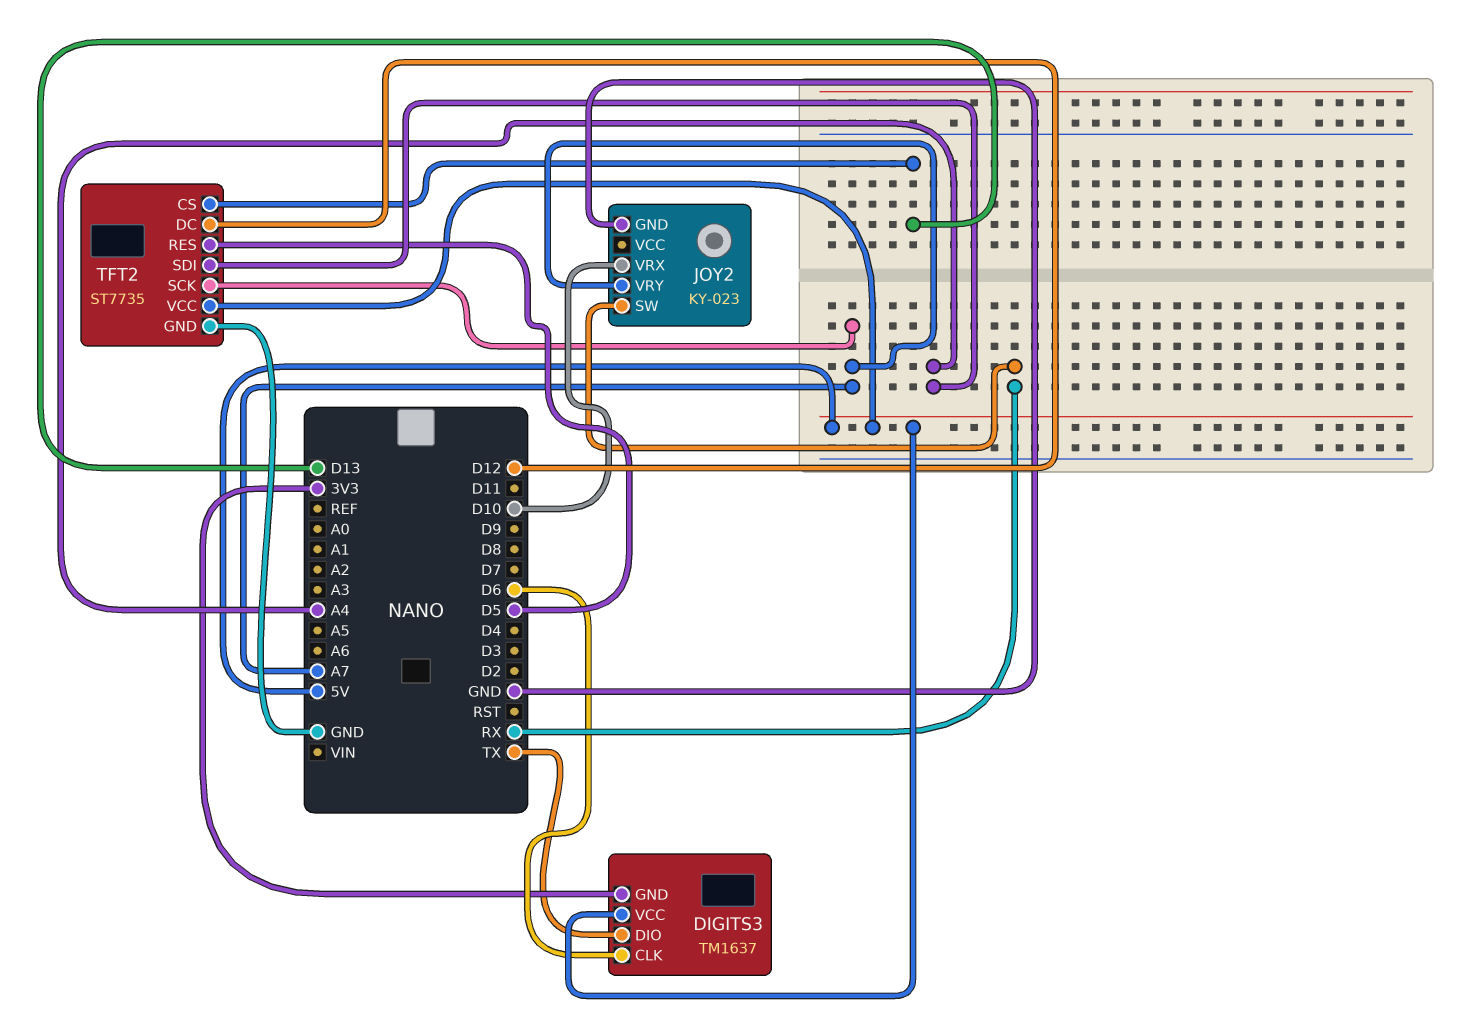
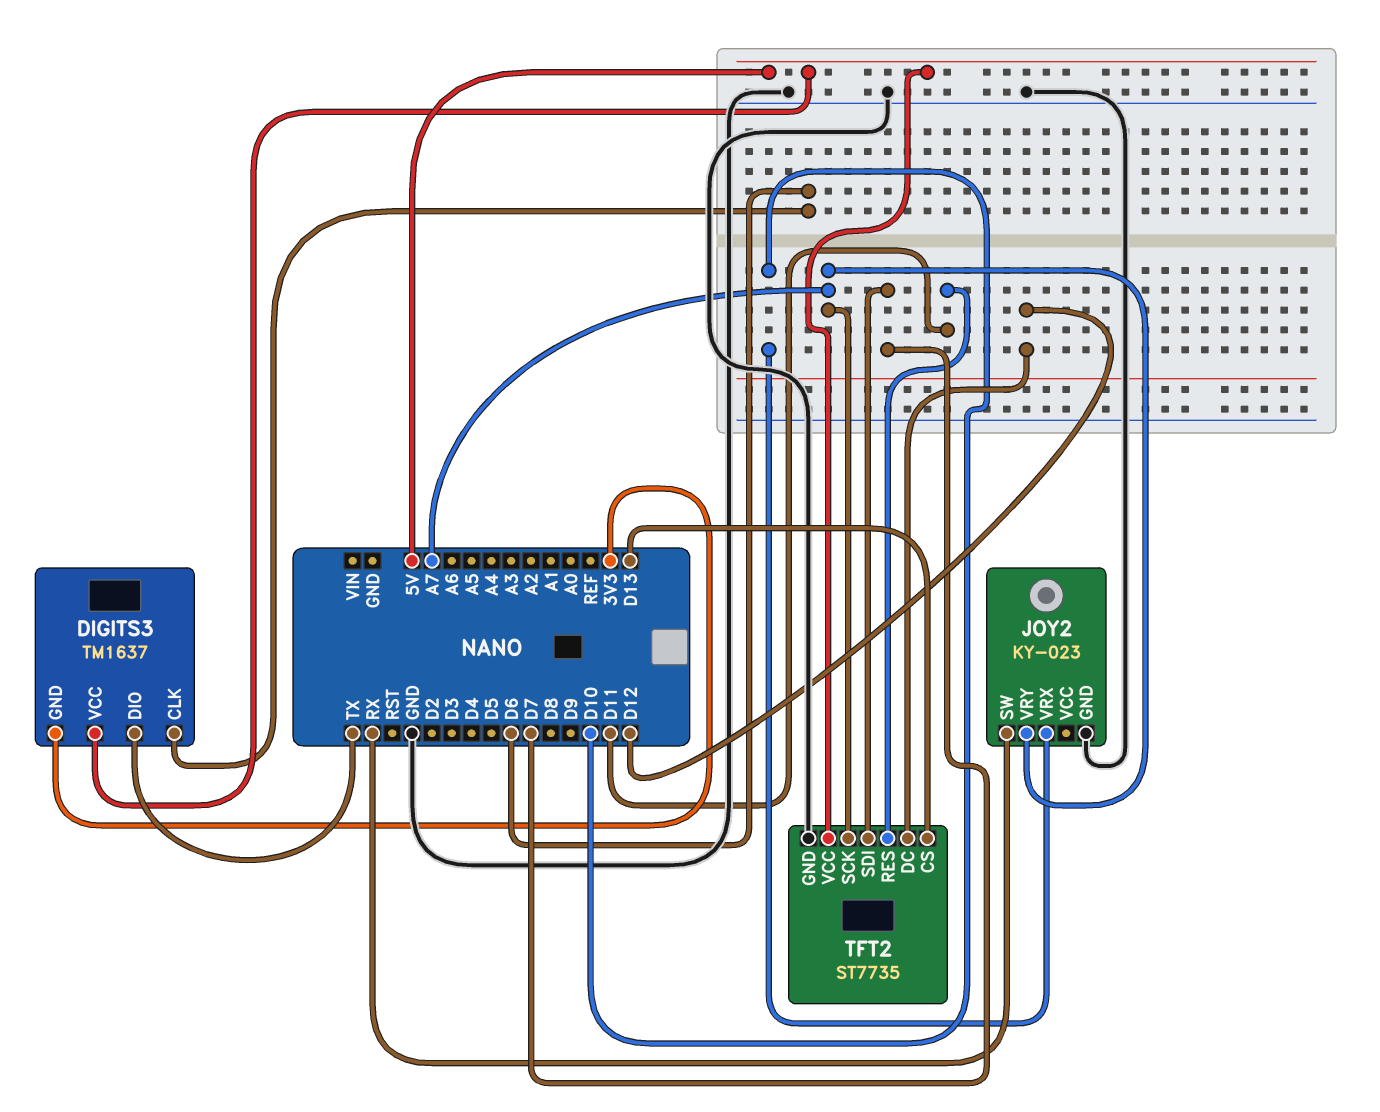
TFT2 pin RES: D5 -> D11
TFT2 pin SDI: A4 -> D7

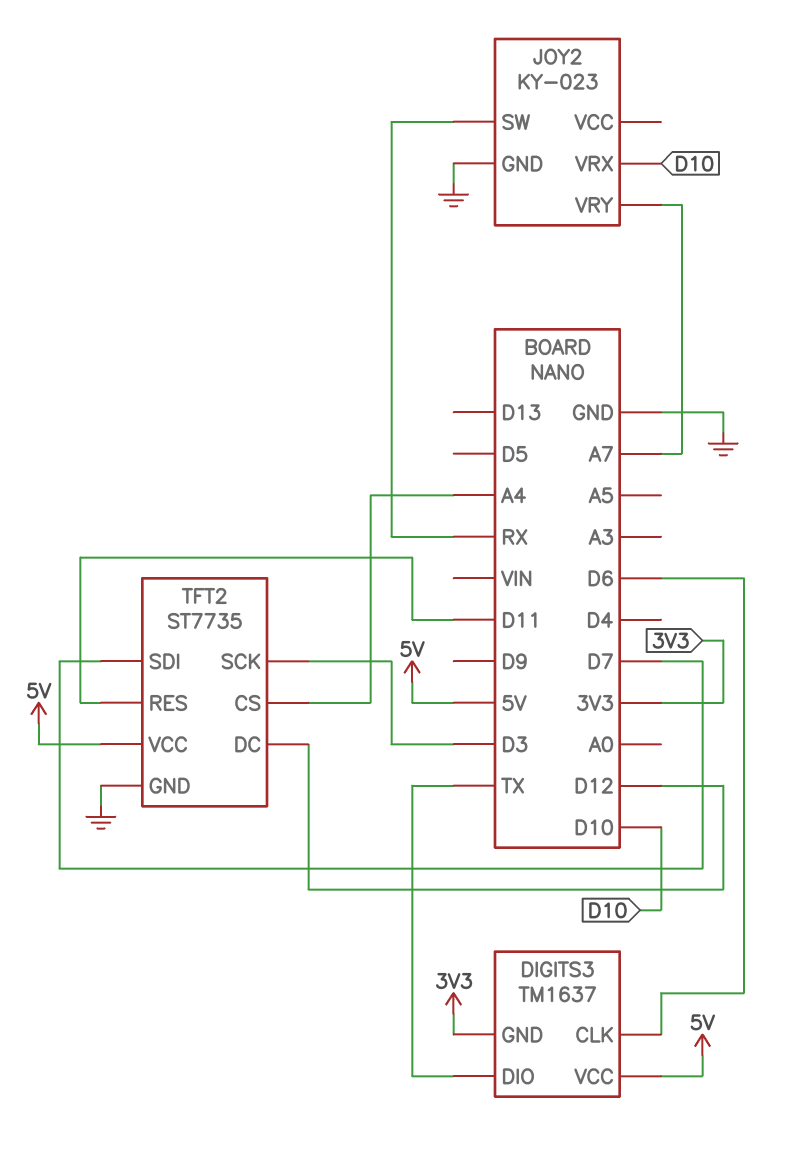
TFT2 pin CS: D13 -> A4
TFT2 pin SCK: A7 -> D3

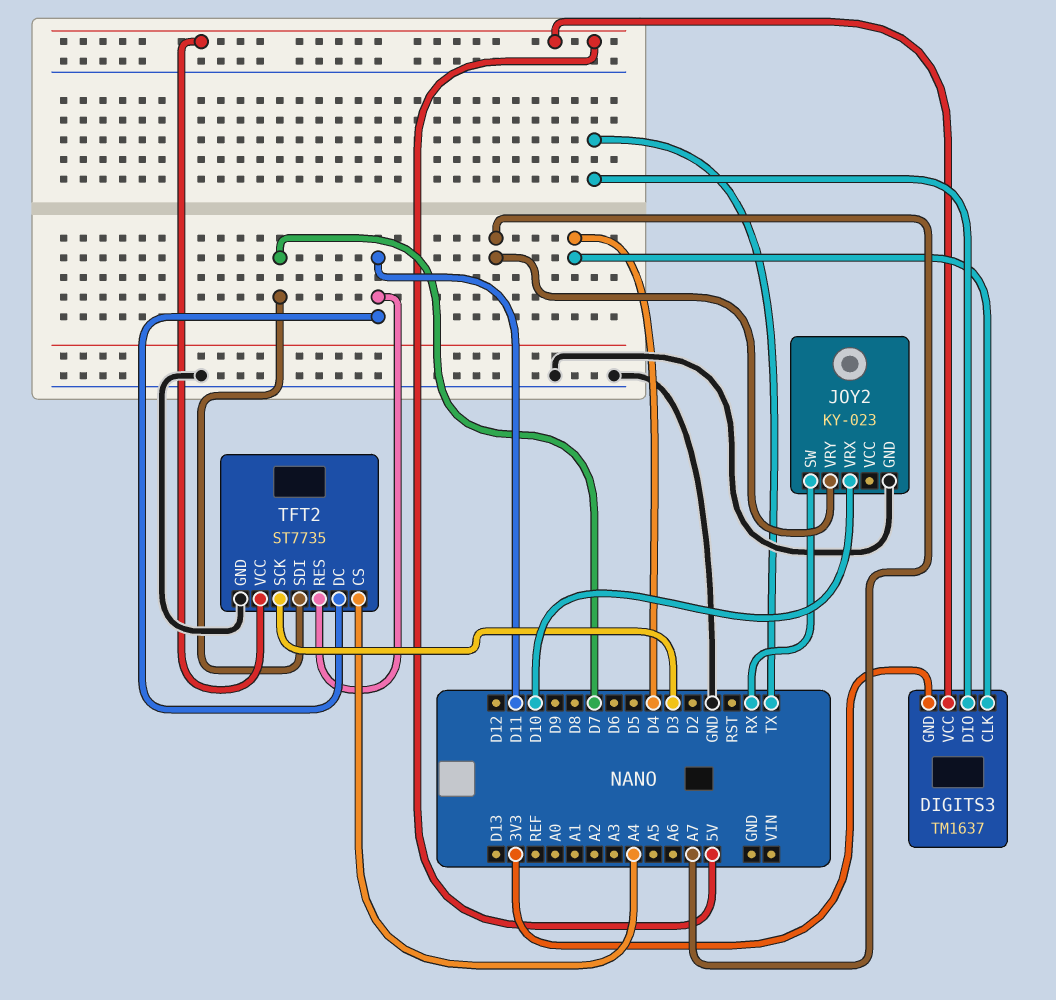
DIGITS3 pin CLK: D6 -> D4
TFT2 pin DC: D12 -> D11

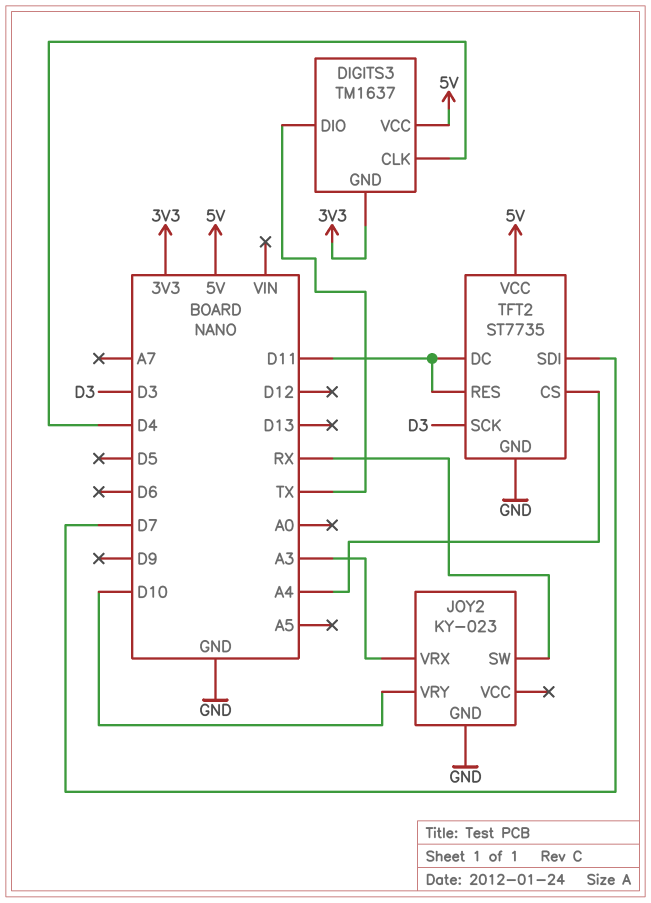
JOY2 pin VRX: D10 -> A3
JOY2 pin VRY: A7 -> D10

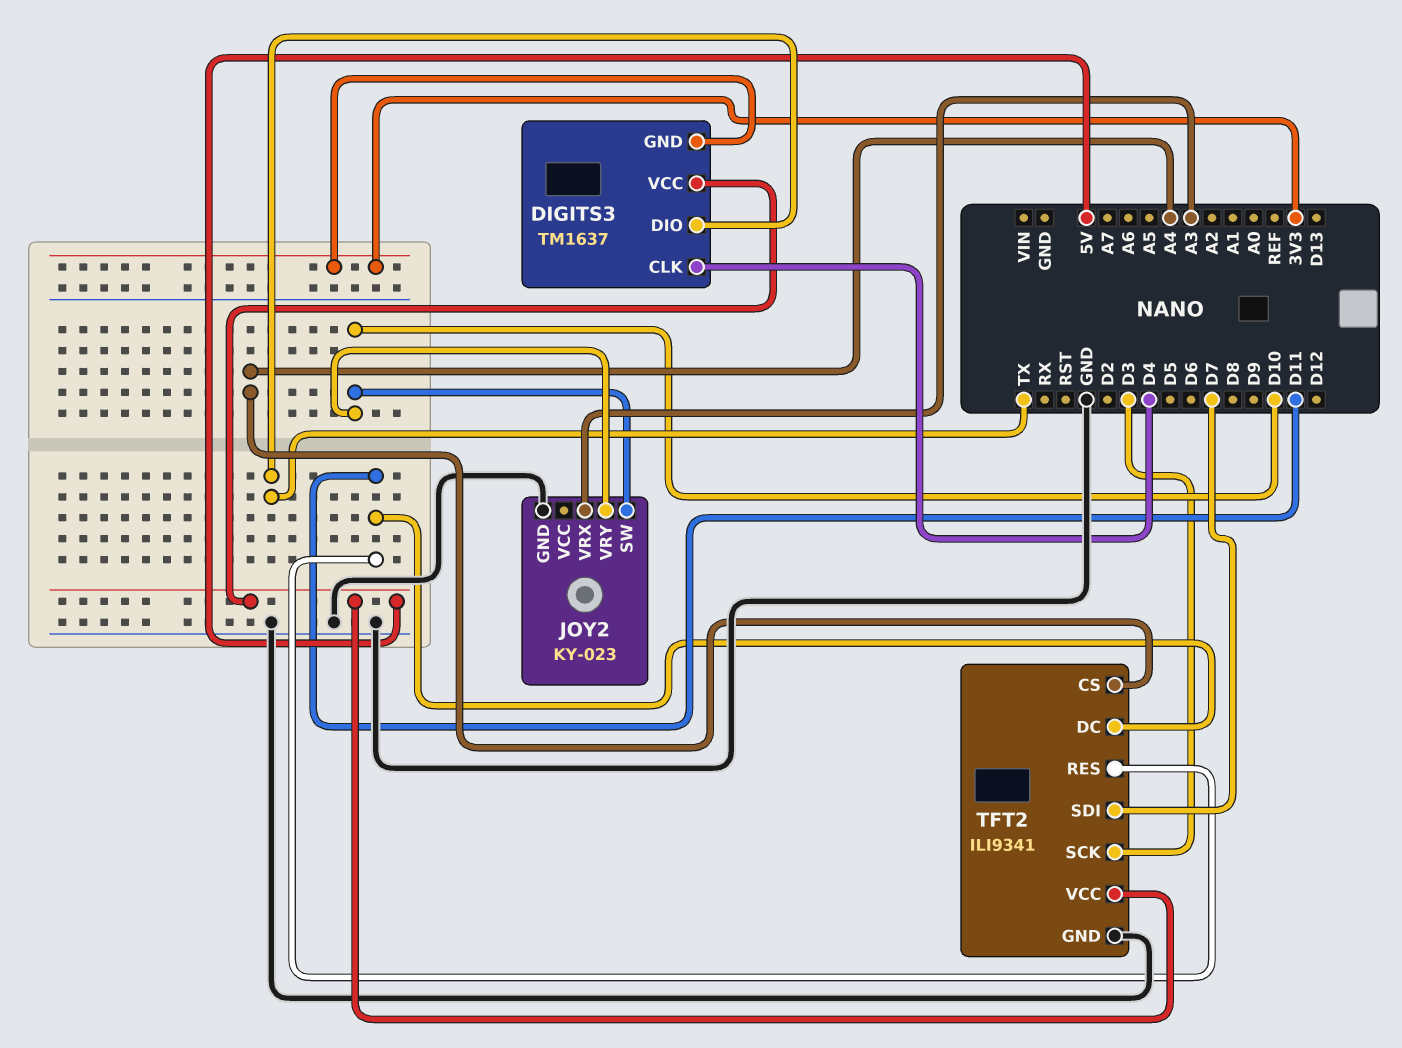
JOY2 pin SW: RX -> D10
TFT2: ST7735 -> ILI9341

